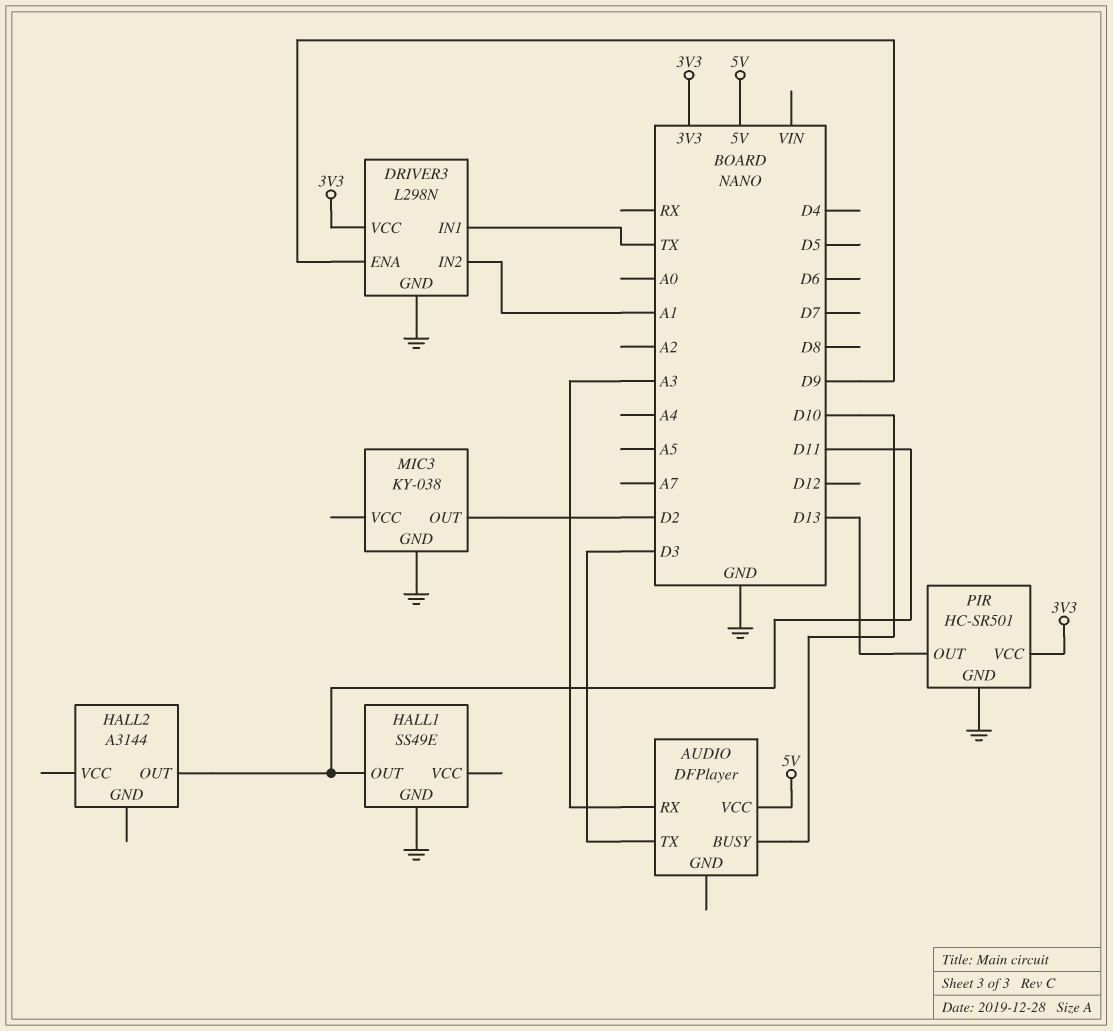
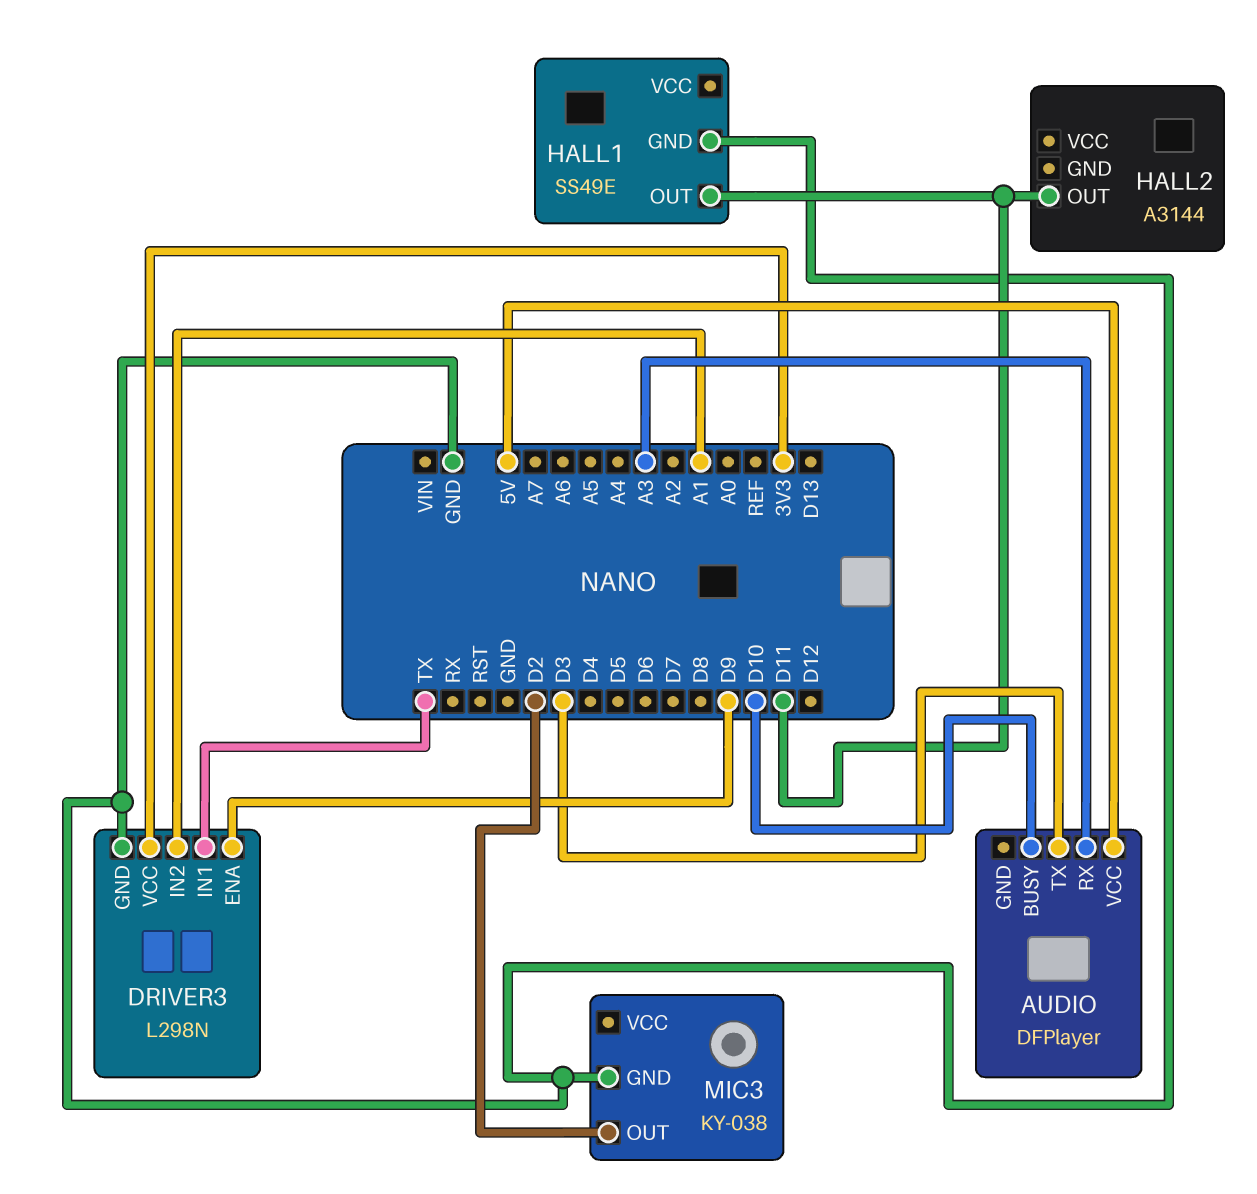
PIR: HC-SR501 -> none
PIR pin GND: GND -> none
PIR pin OUT: D13 -> none
PIR pin VCC: 3V3 -> none

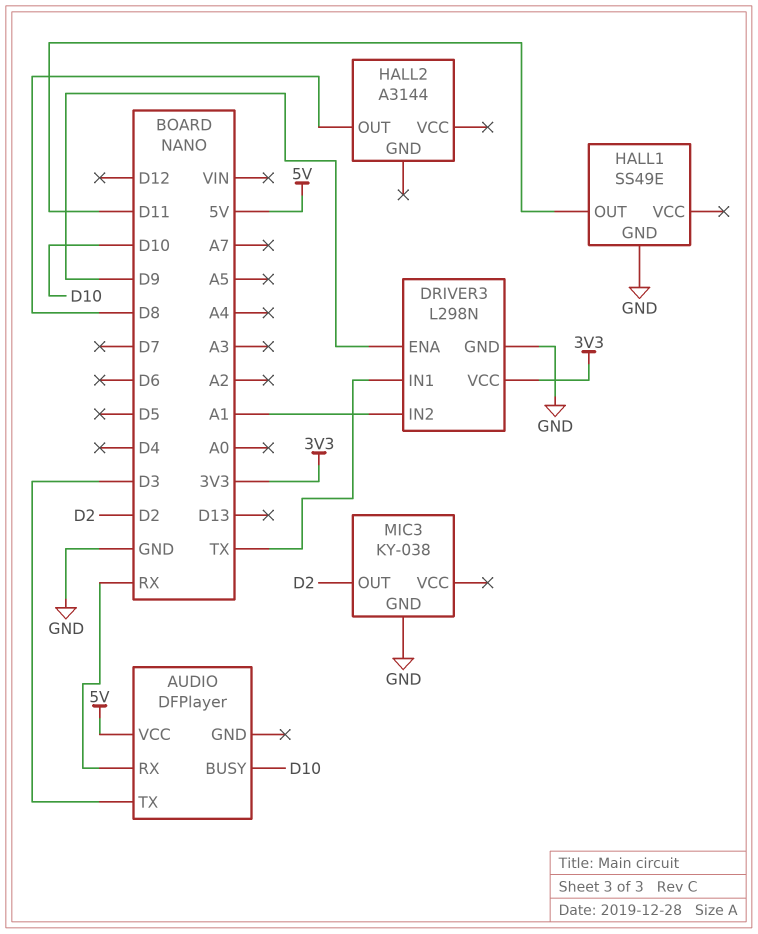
AUDIO pin RX: A3 -> RX
HALL2 pin OUT: D11 -> D8

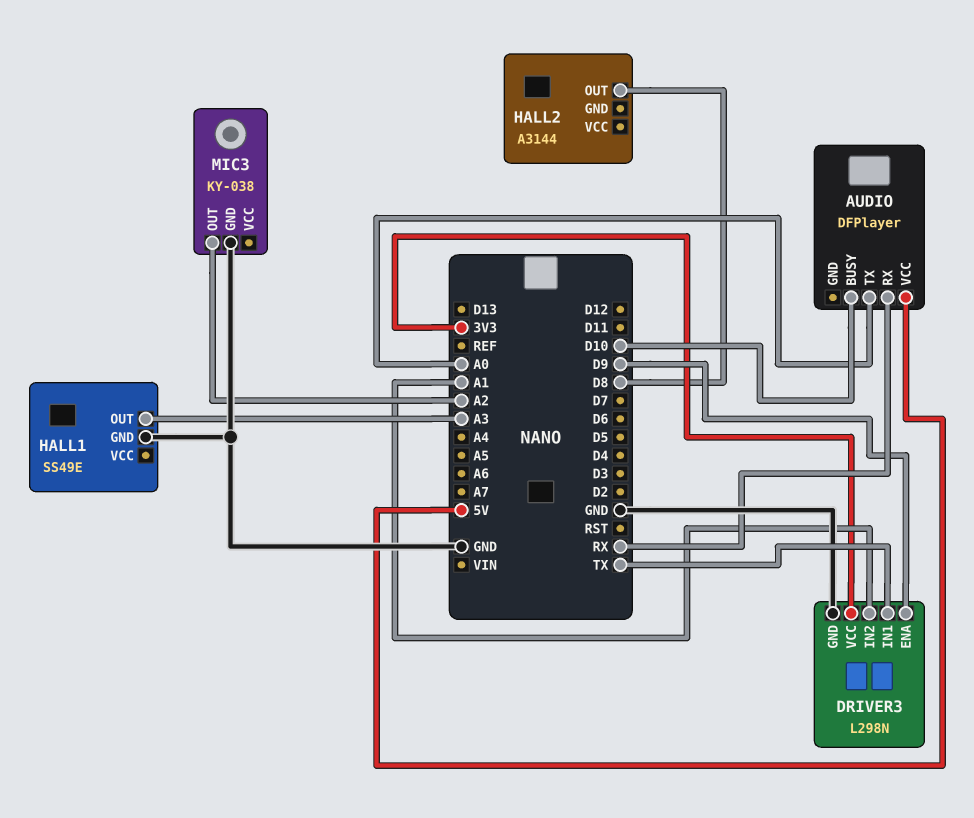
AUDIO pin TX: D3 -> A0
HALL1 pin OUT: D11 -> A3
MIC3 pin OUT: D2 -> A2

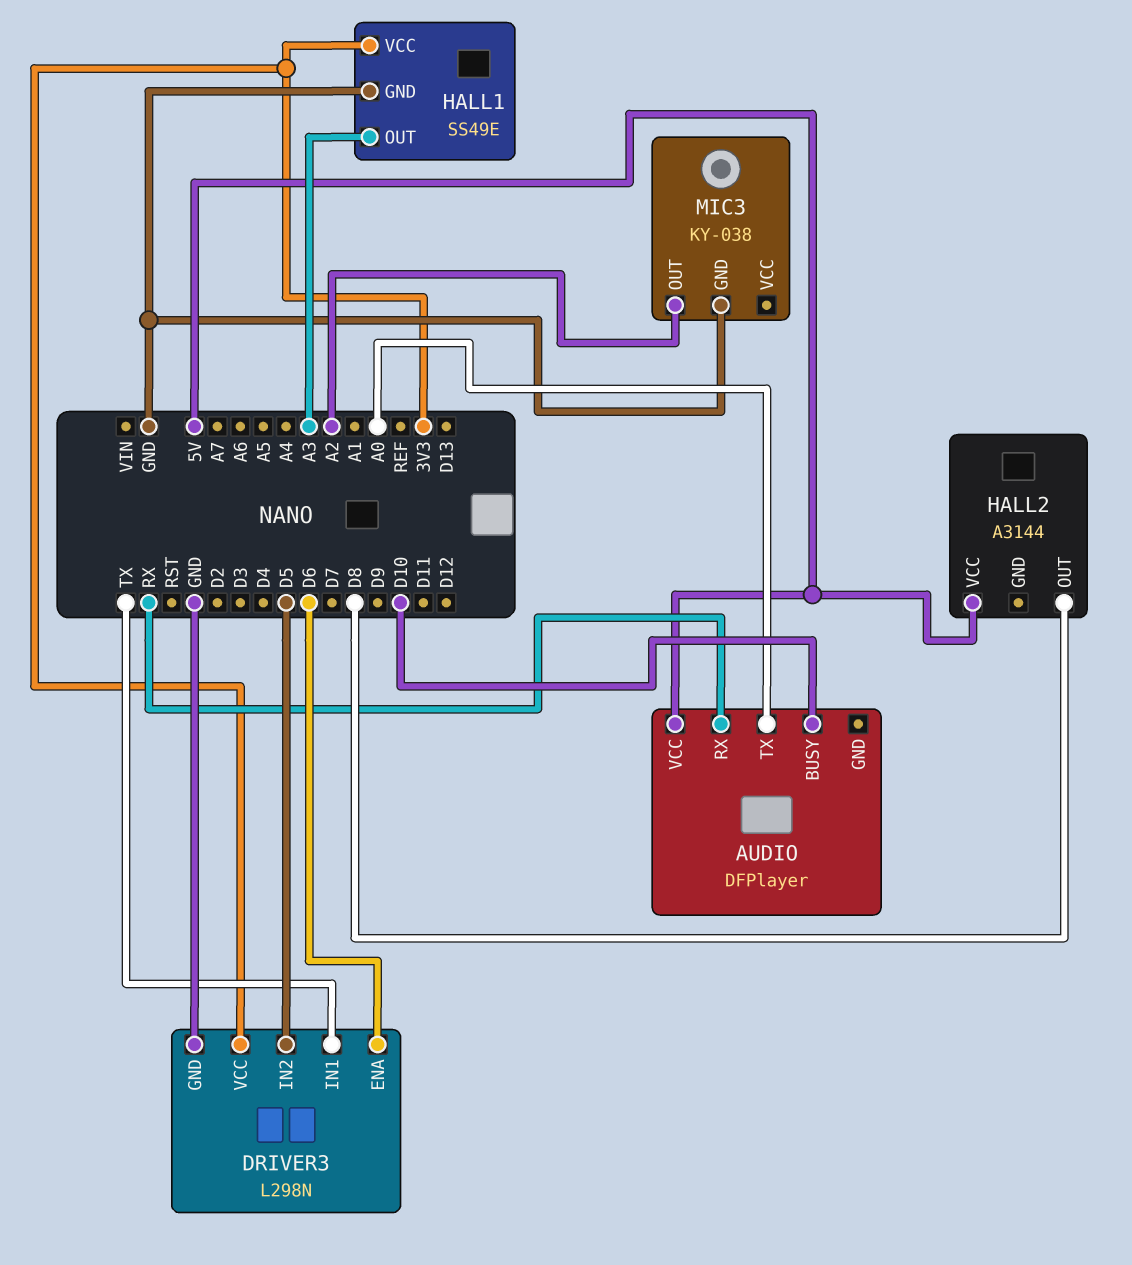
DRIVER3 pin ENA: D9 -> D6
DRIVER3 pin IN2: A1 -> D5
HALL1 pin VCC: none -> 3V3
HALL2 pin VCC: none -> 5V

